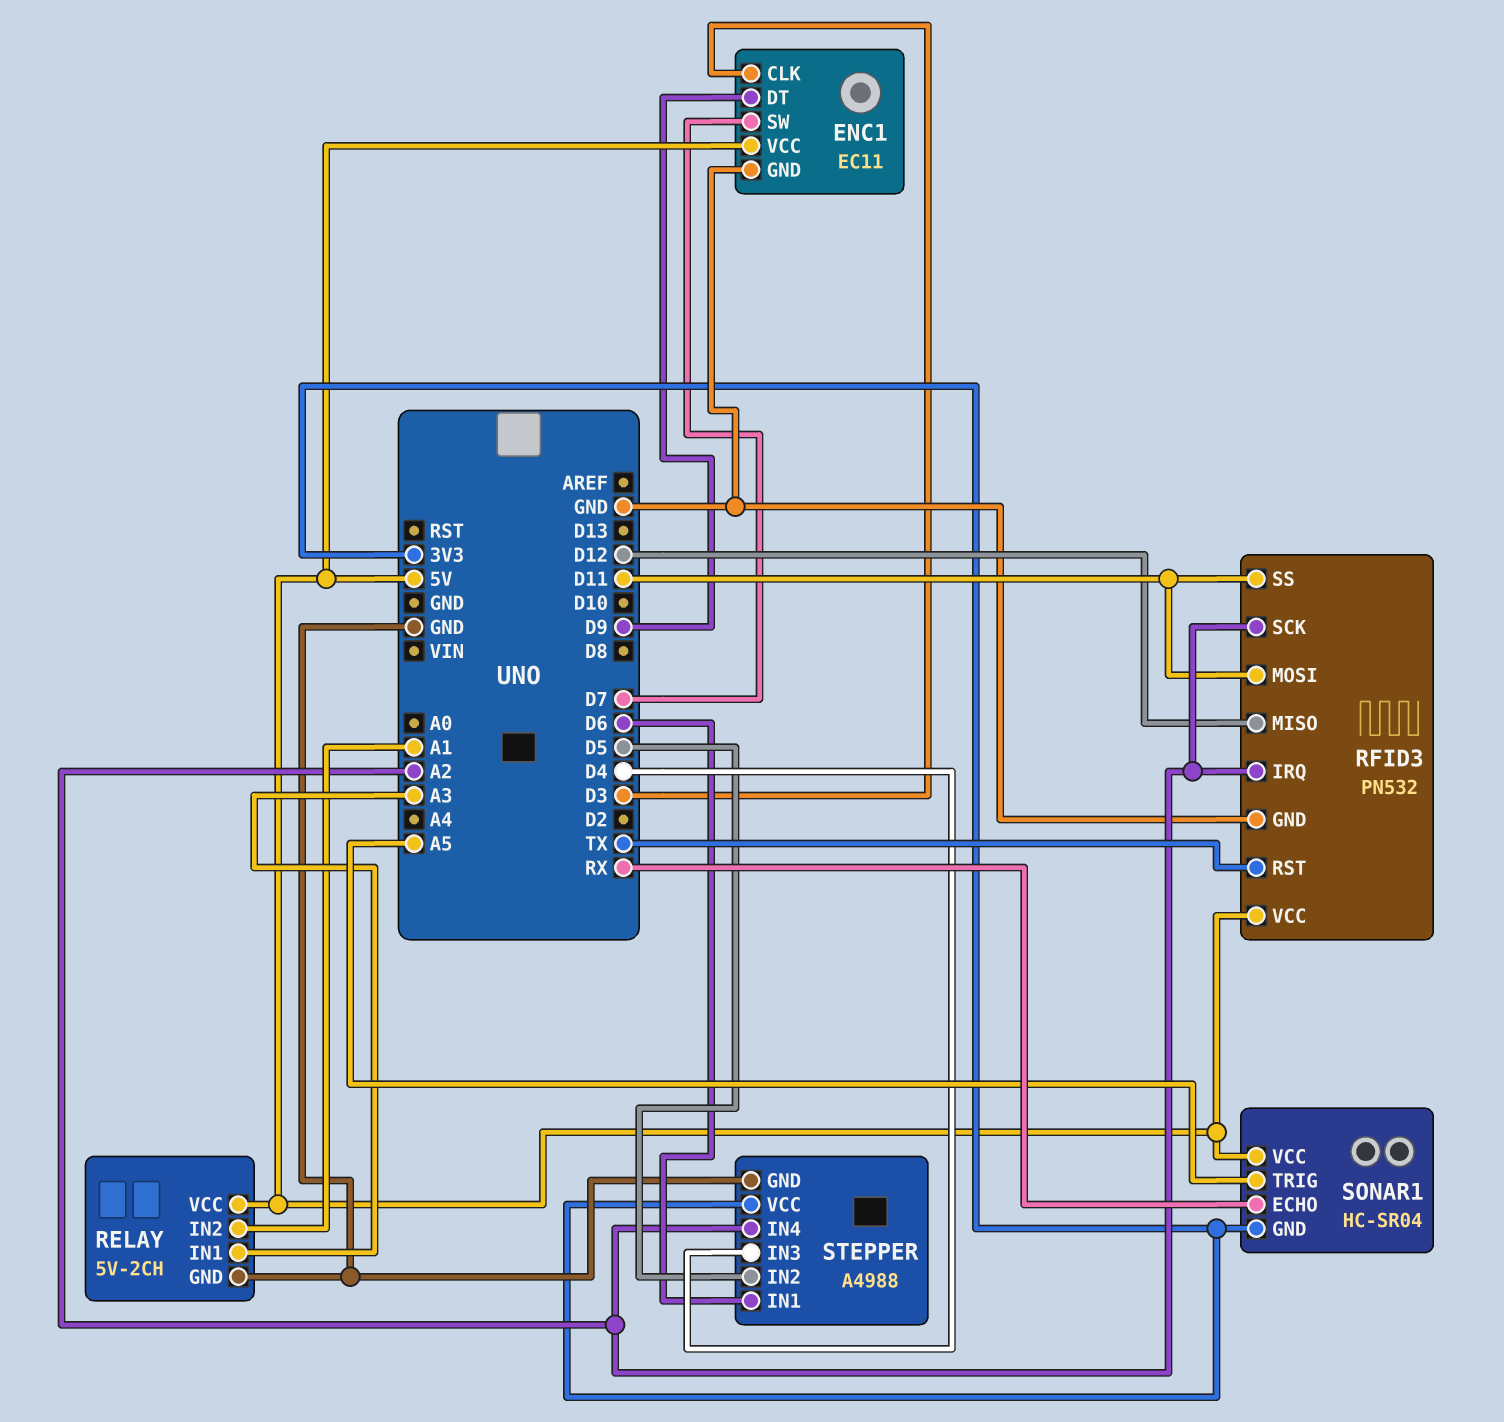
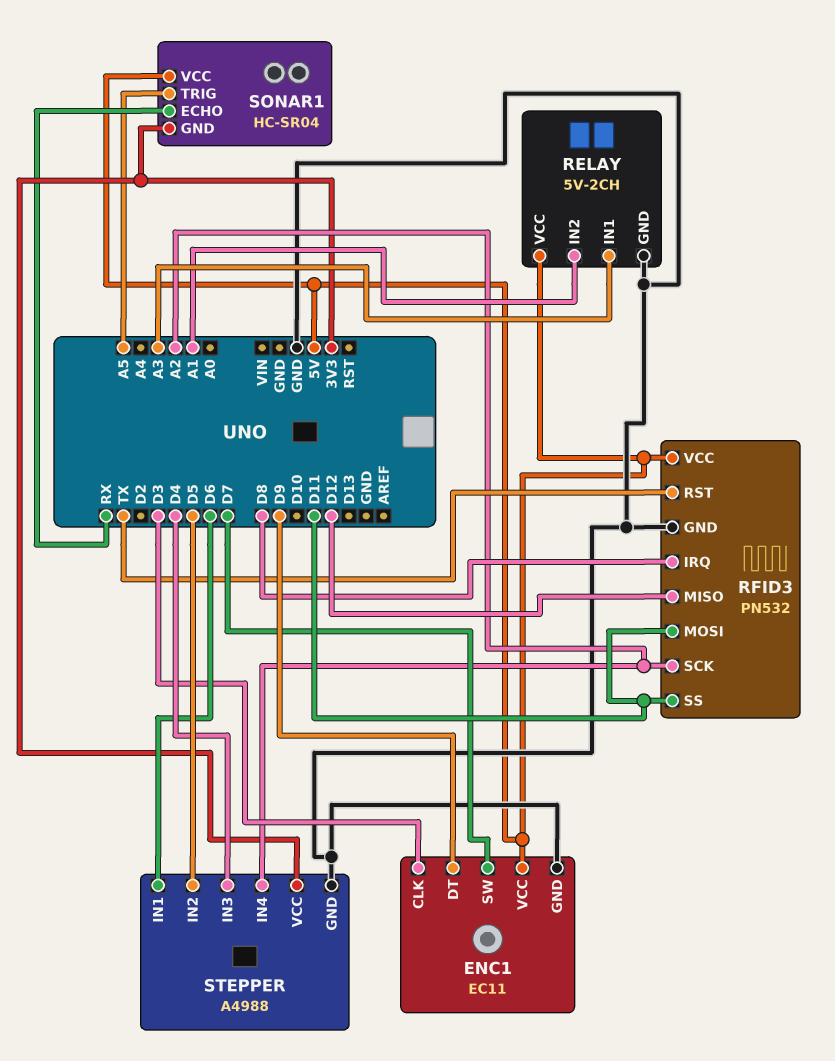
RFID3 pin IRQ: A2 -> D8

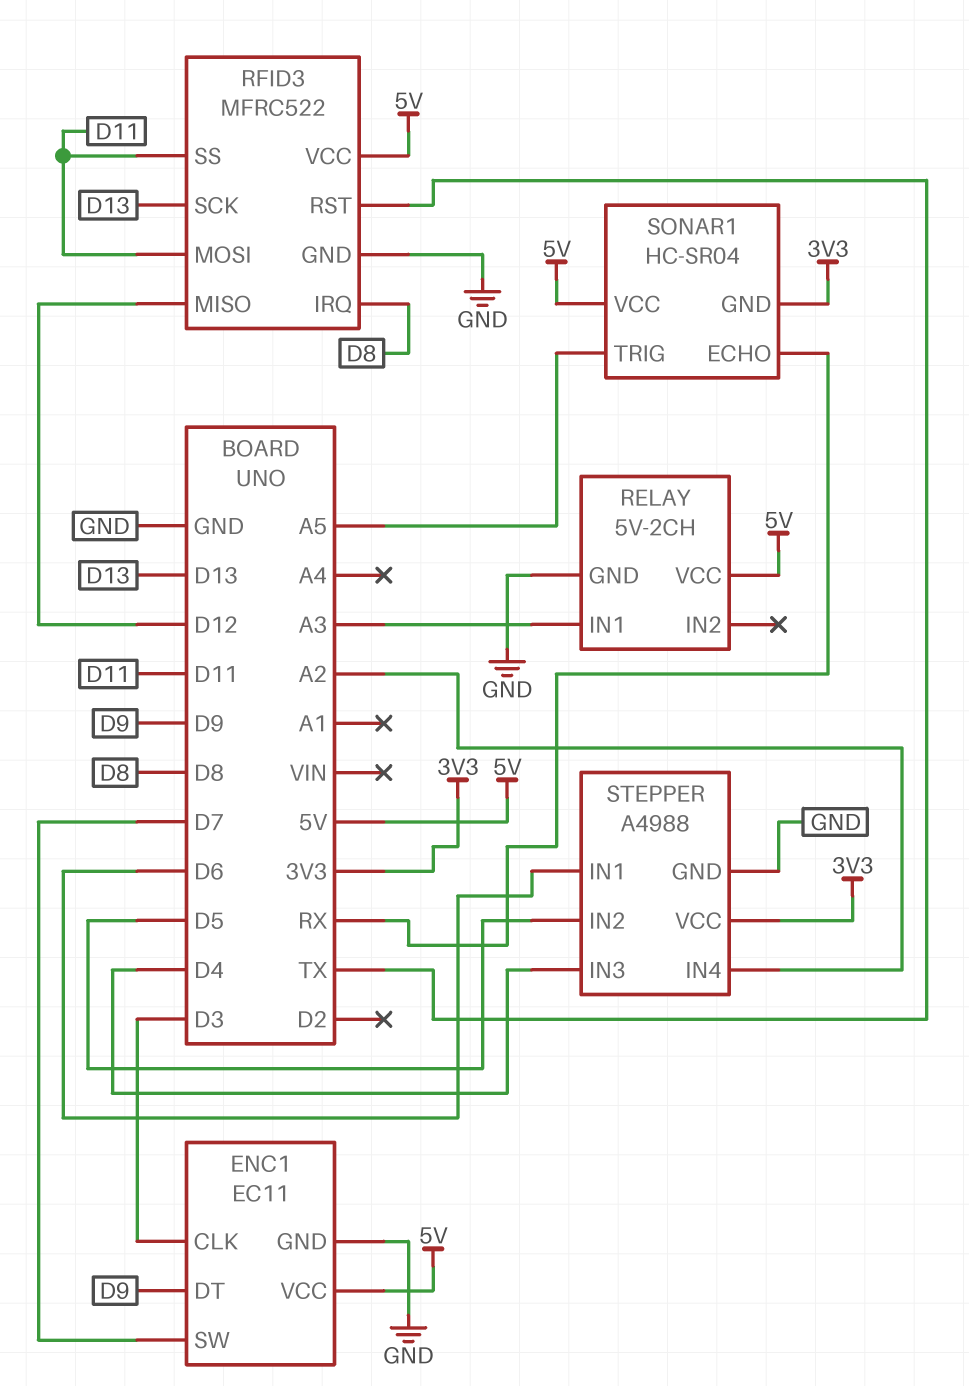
RELAY pin IN2: A1 -> none
RFID3: PN532 -> MFRC522
RFID3 pin SCK: A2 -> D13

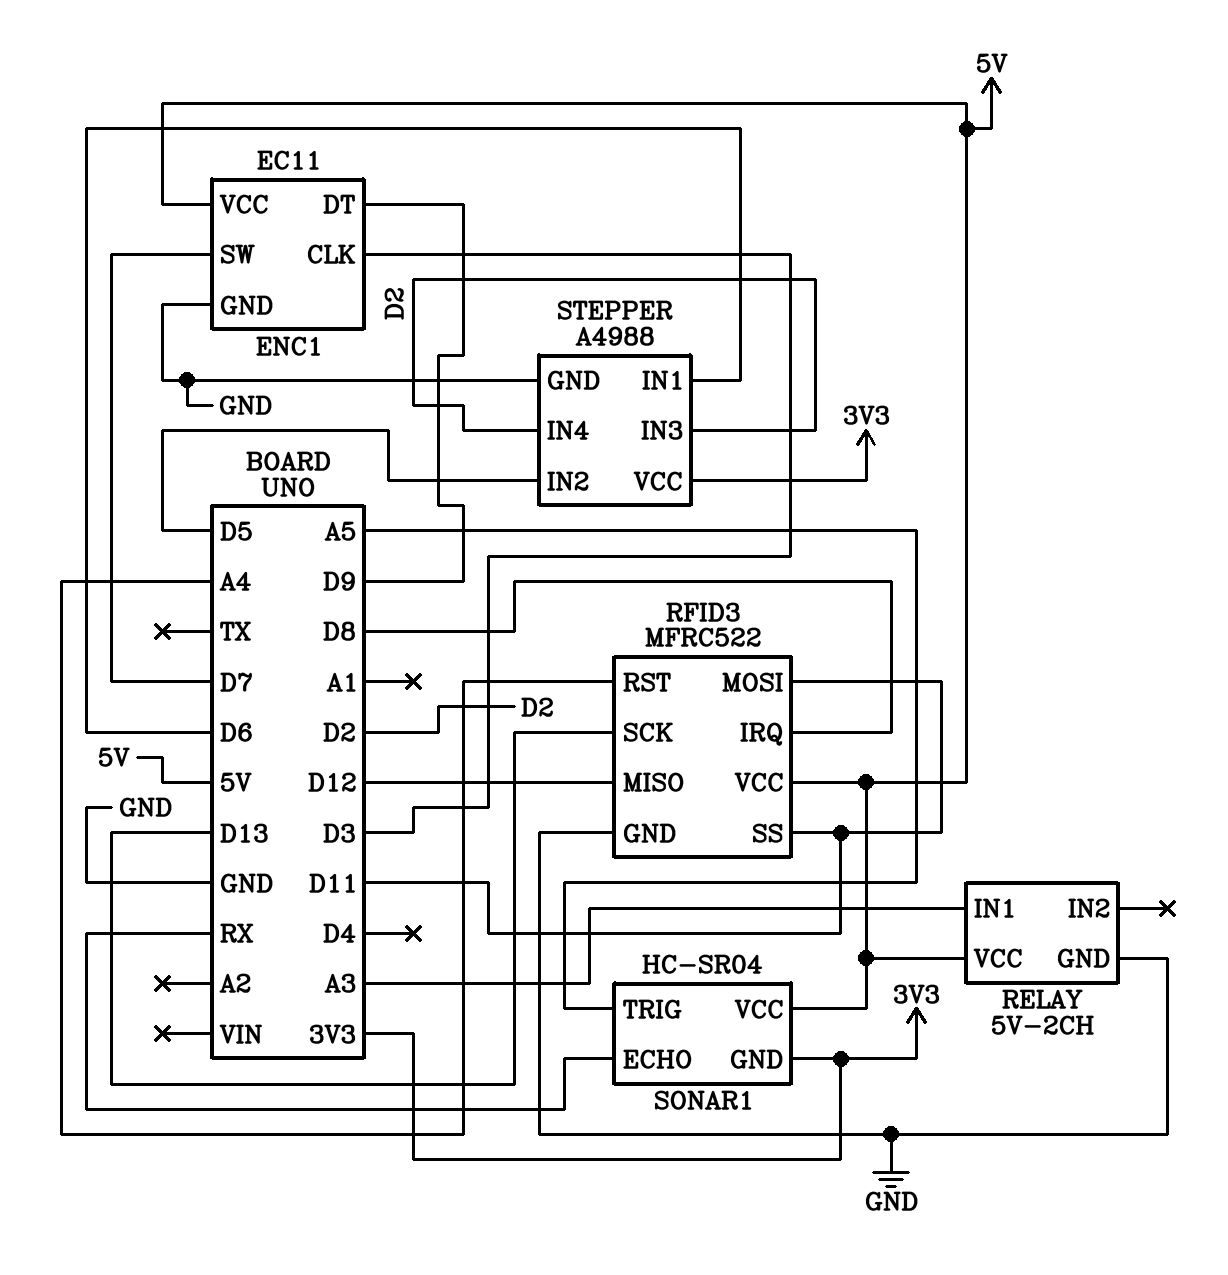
RFID3 pin RST: TX -> A4
STEPPER pin IN3: D4 -> D2
STEPPER pin IN4: A2 -> D2

